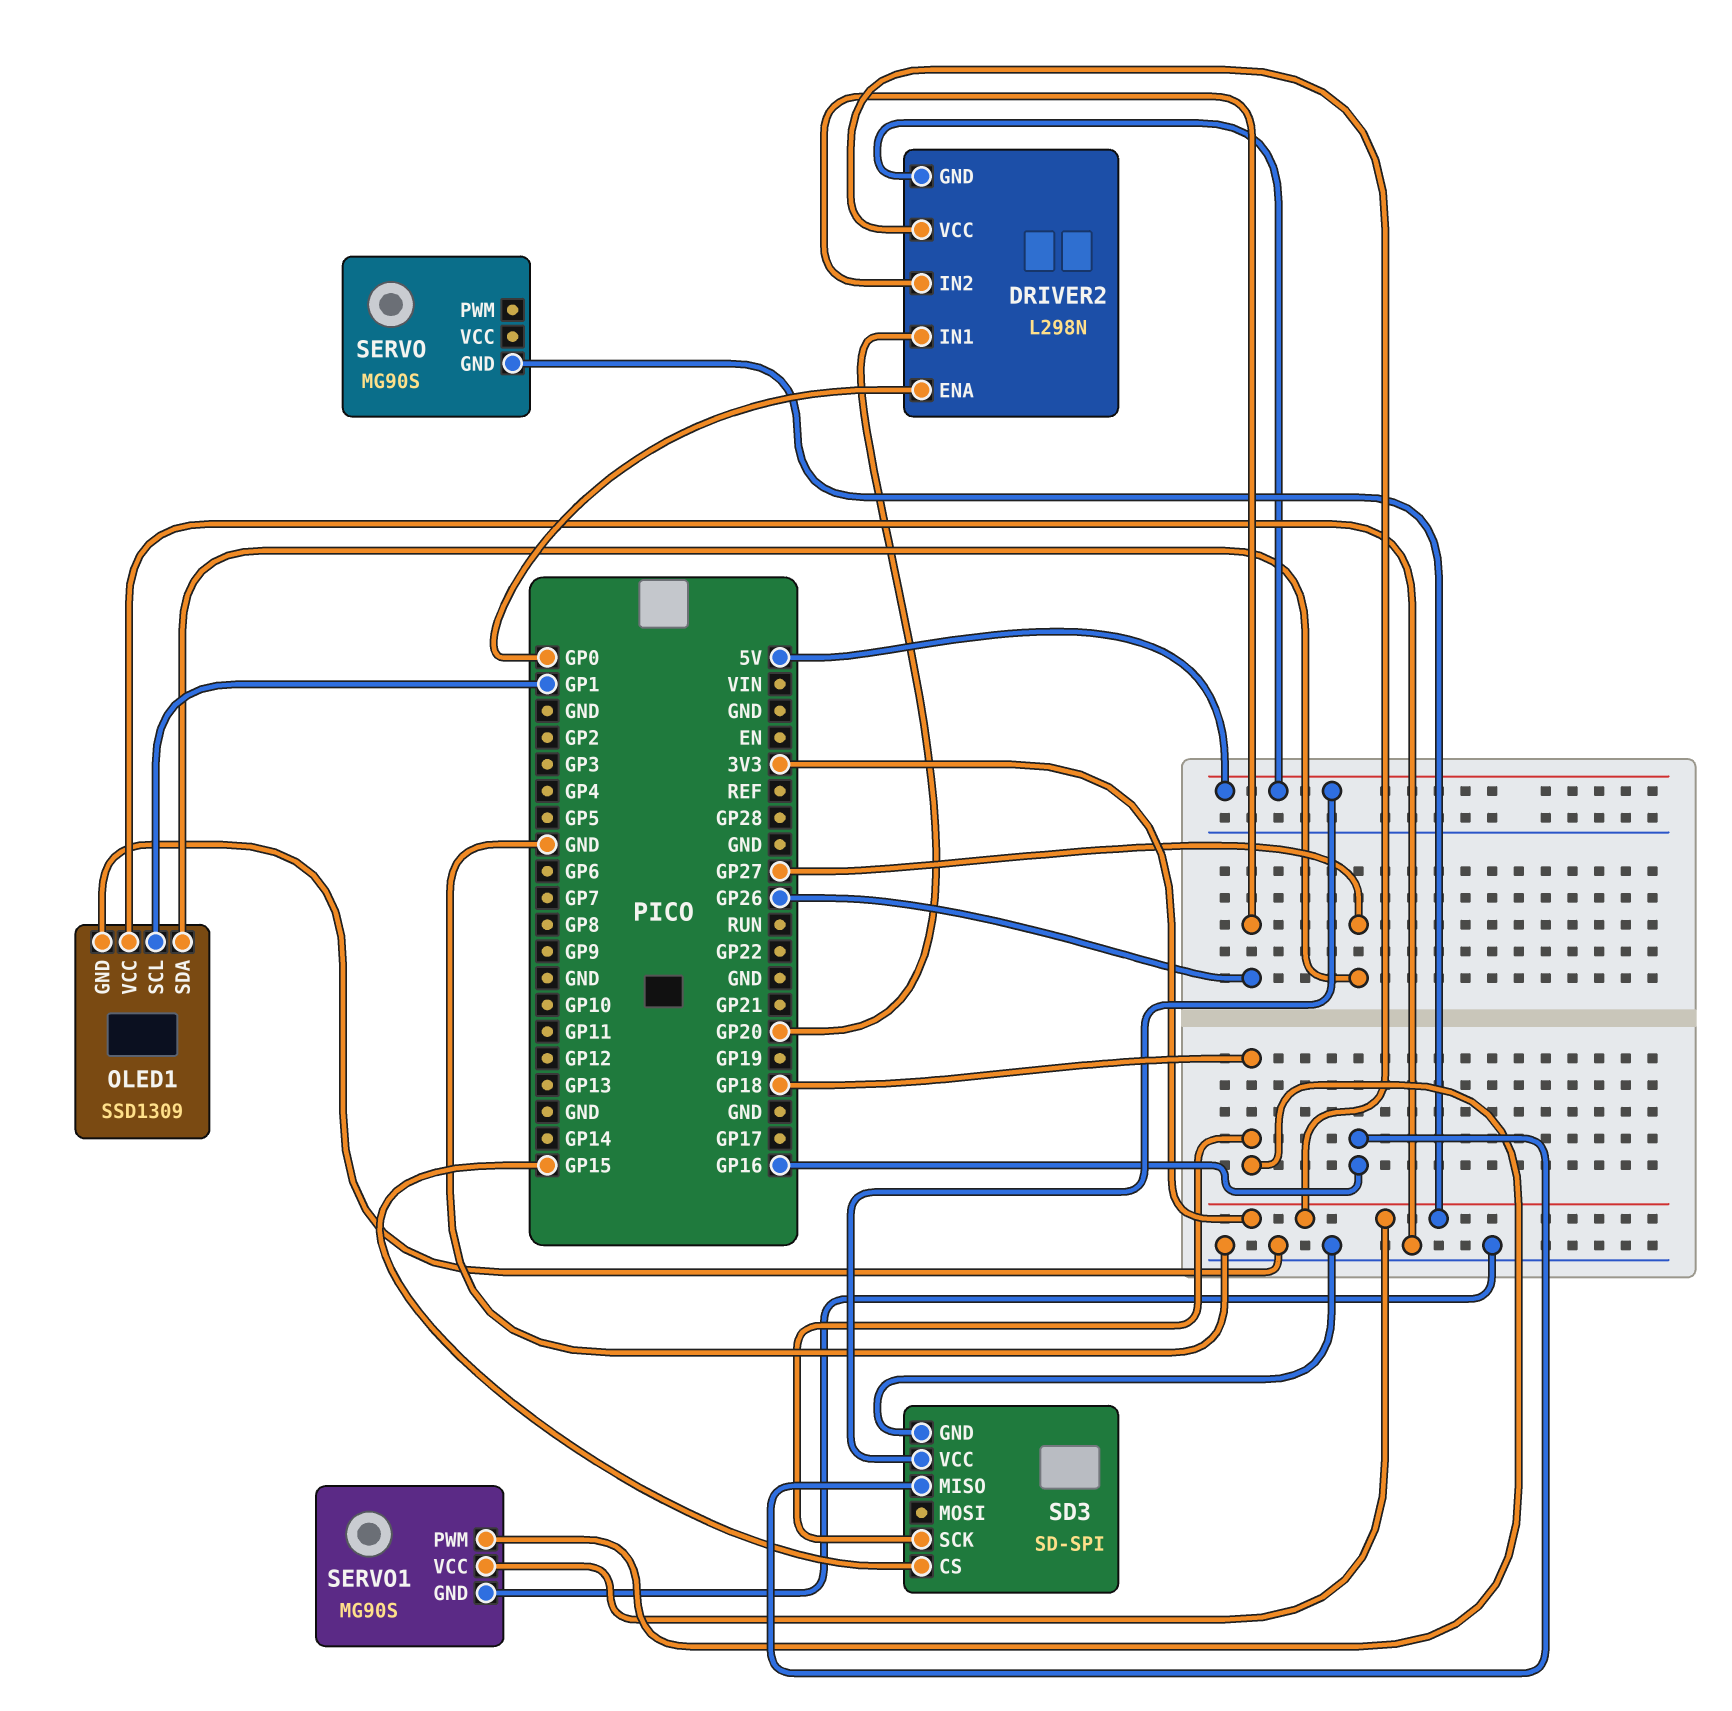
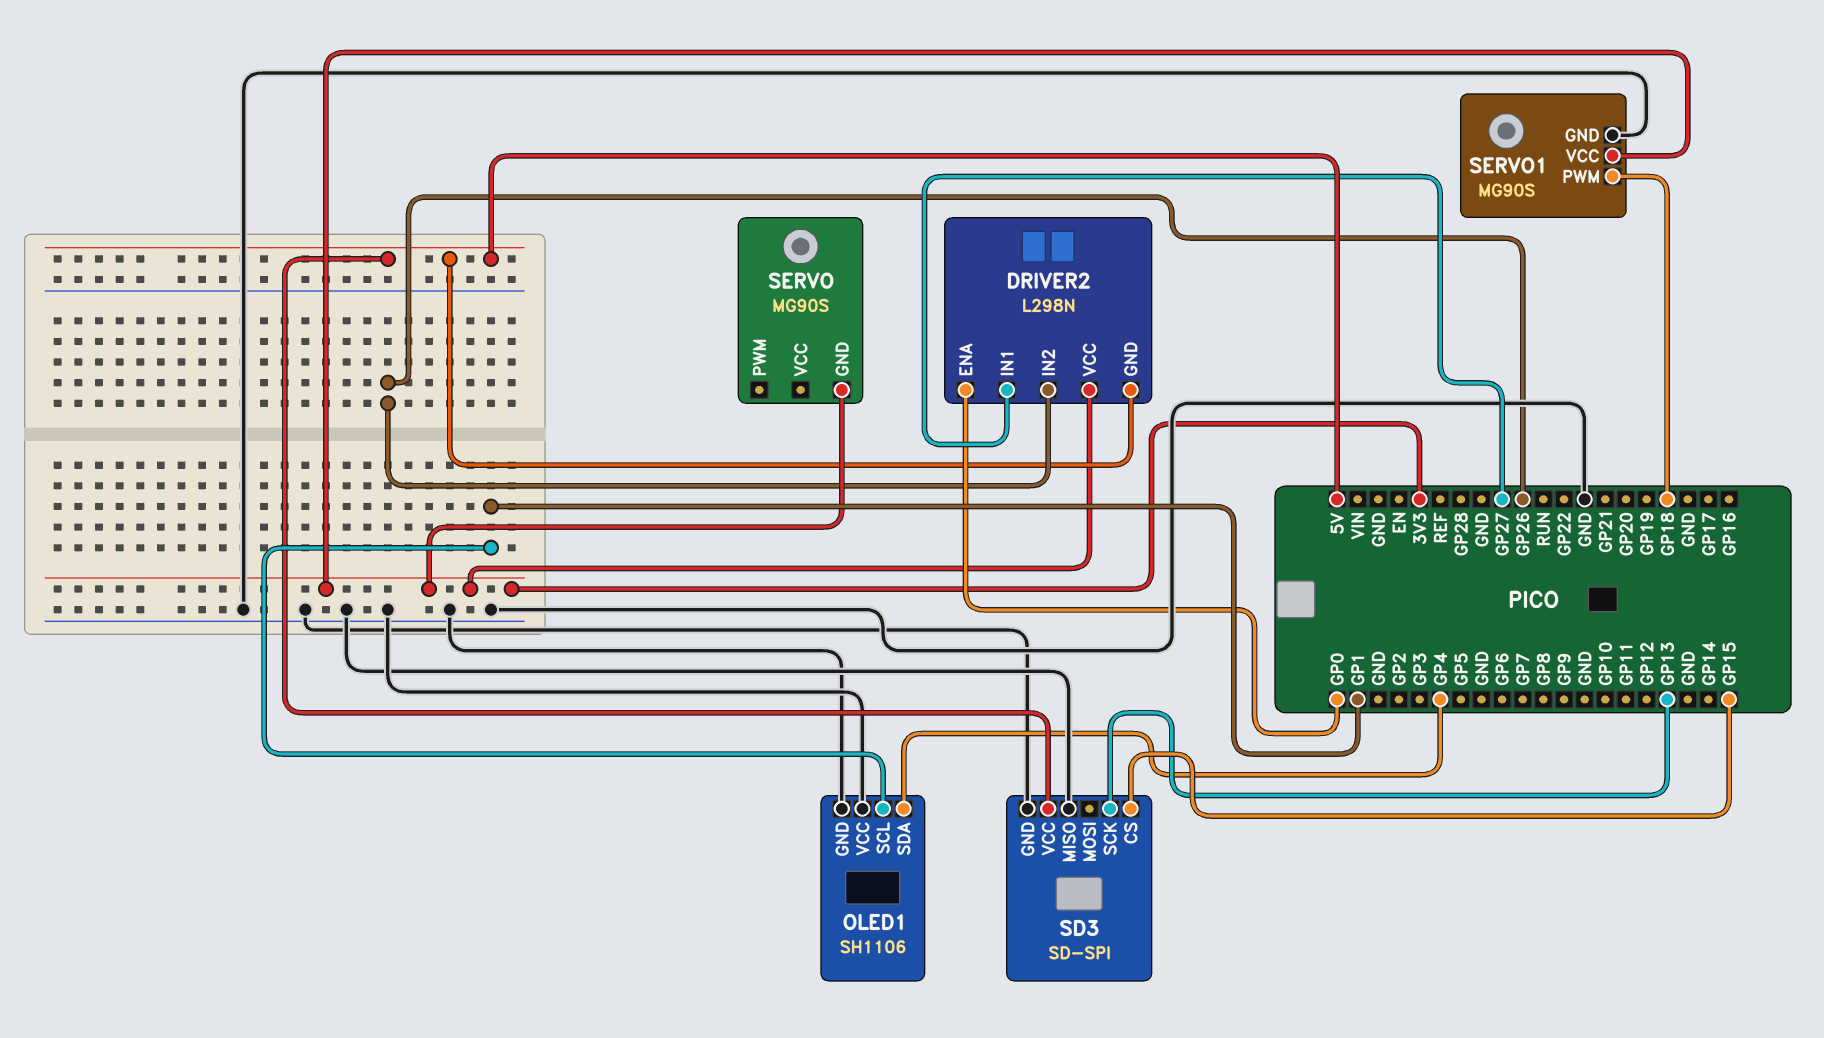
DRIVER2 pin IN1: GP20 -> GP27
OLED1: SSD1309 -> SH1106
OLED1 pin SDA: GP27 -> GP4
SD3 pin MISO: GP16 -> GND
SD3 pin SCK: GP18 -> GP13

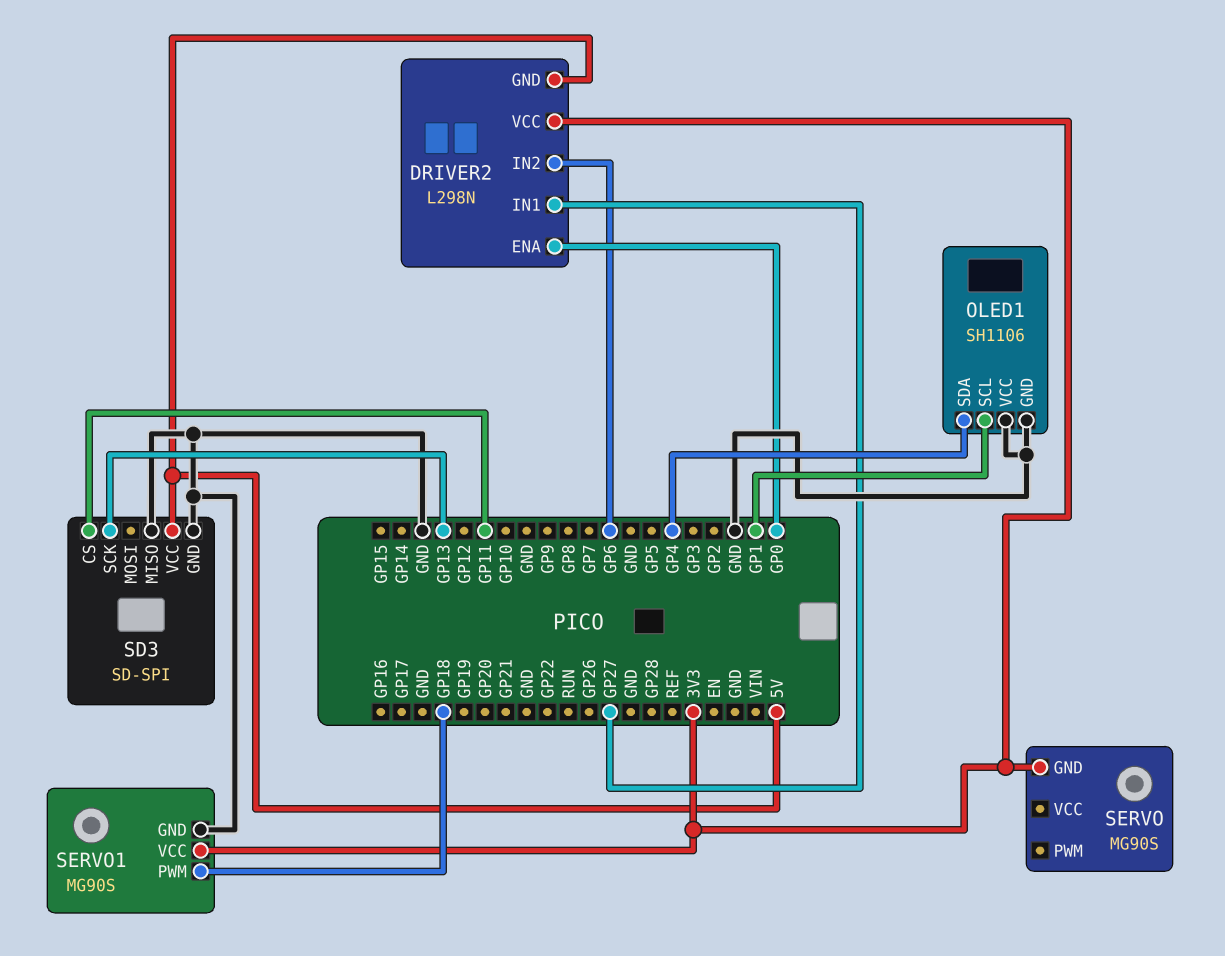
DRIVER2 pin IN2: GP26 -> GP6
SD3 pin CS: GP15 -> GP11

